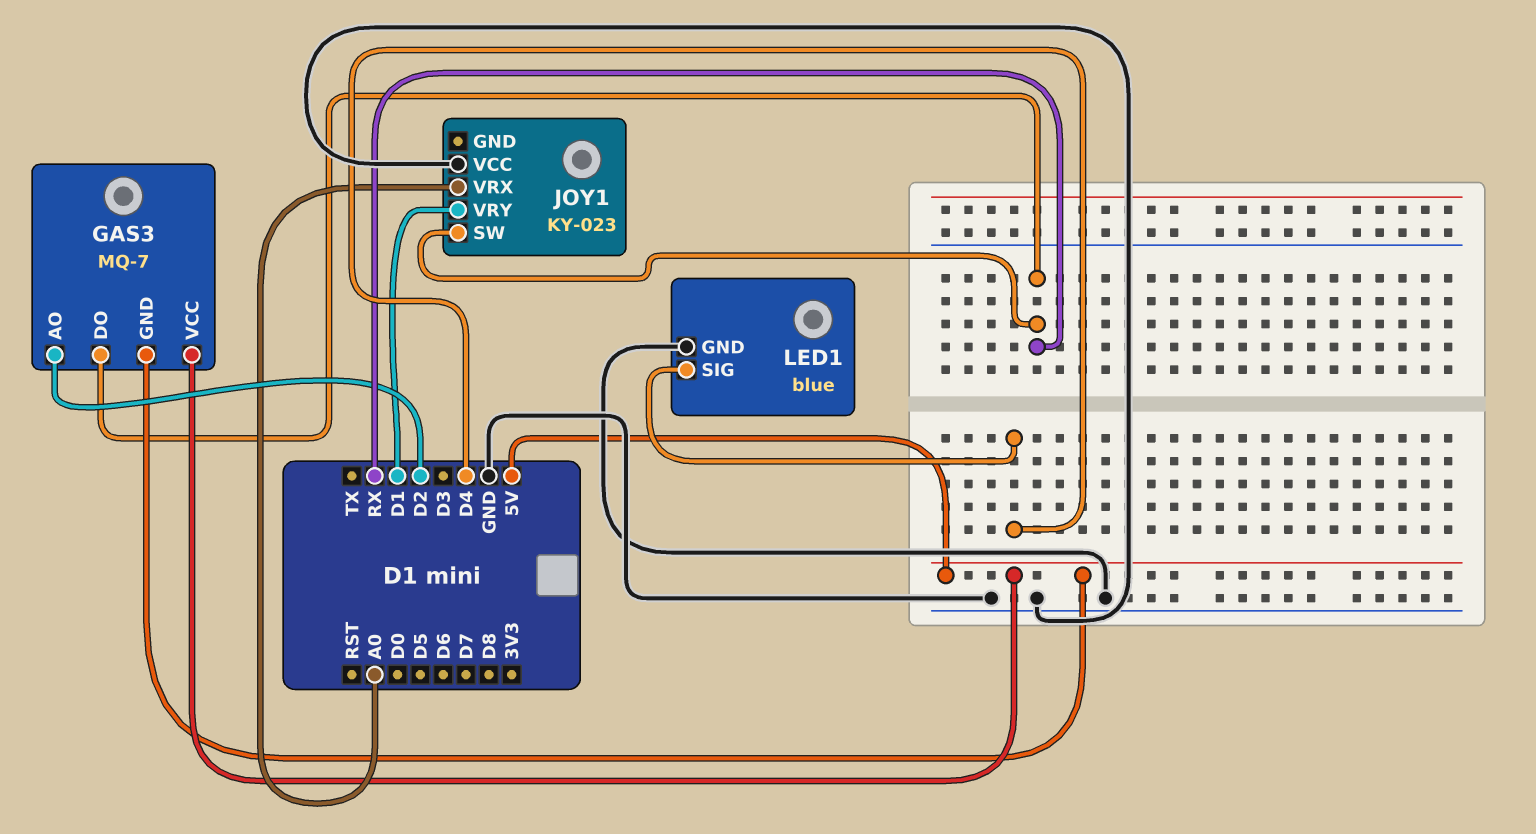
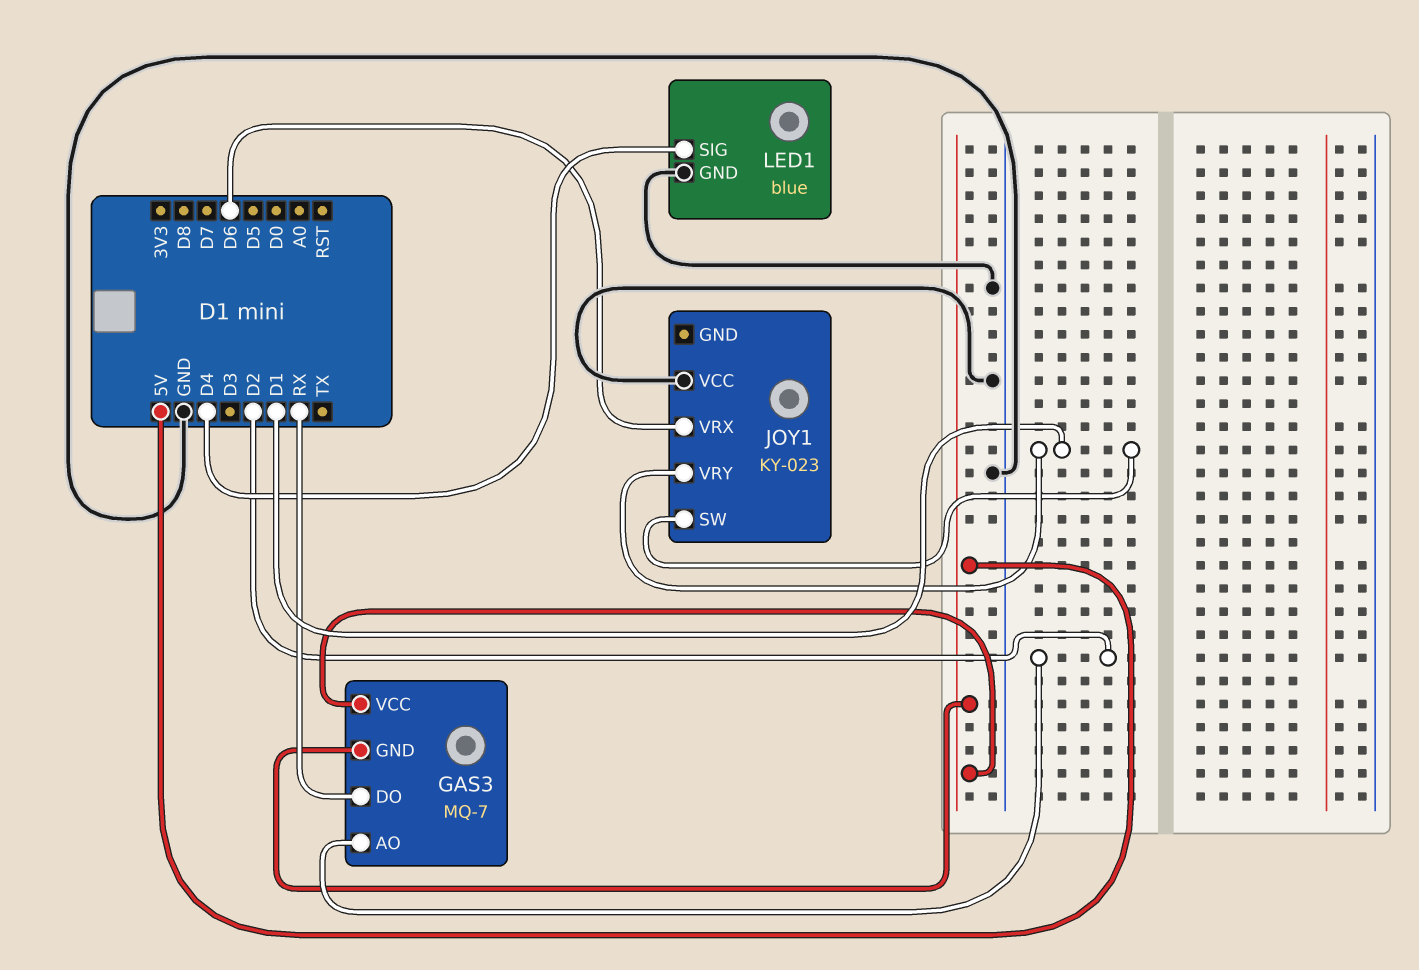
JOY1 pin SW: RX -> D1
JOY1 pin VRX: A0 -> D6

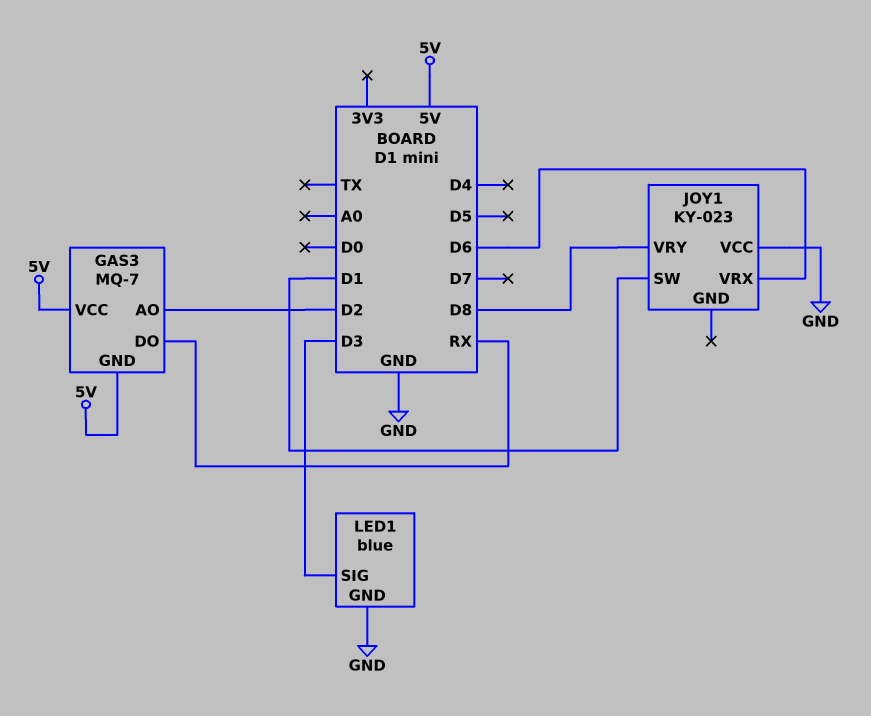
JOY1 pin VRY: D1 -> D8
LED1 pin SIG: D4 -> D3

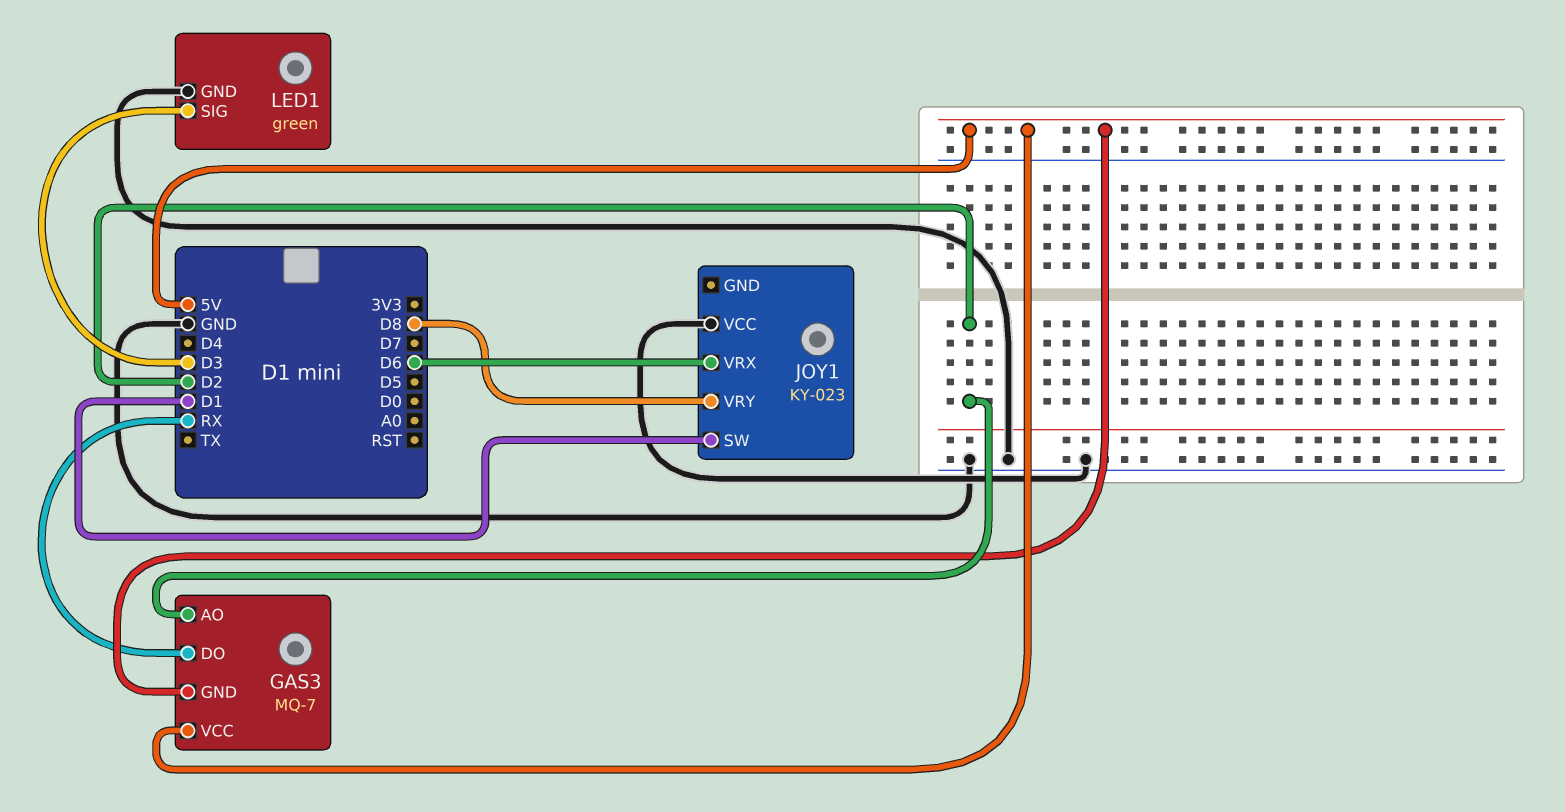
LED1: blue -> green

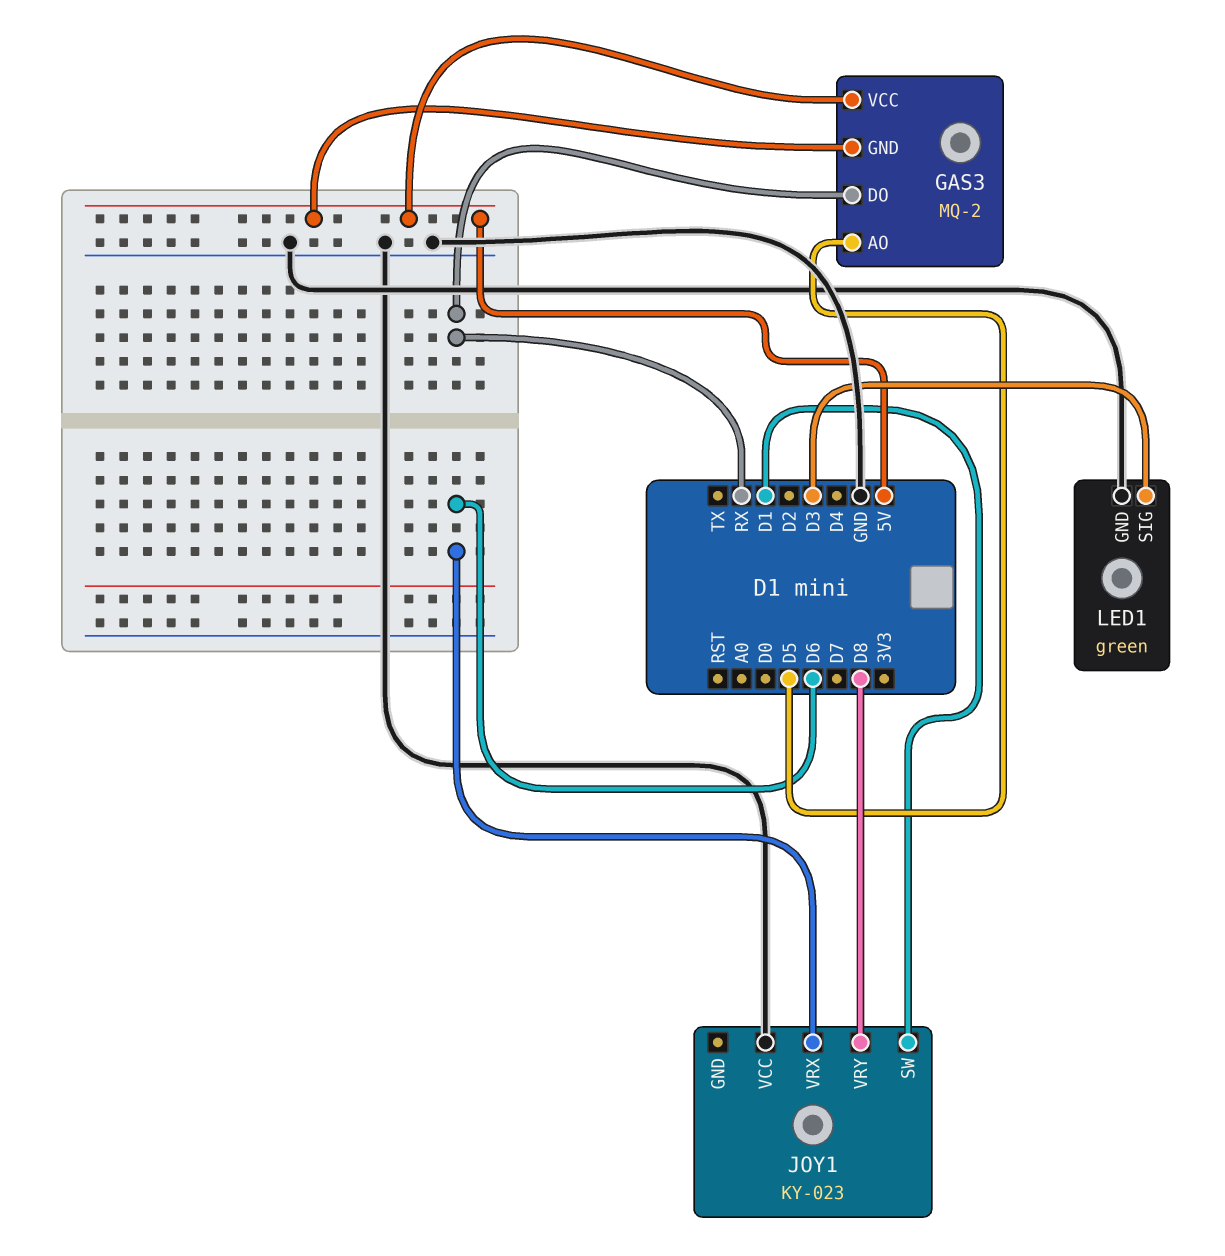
GAS3: MQ-7 -> MQ-2
GAS3 pin AO: D2 -> D5

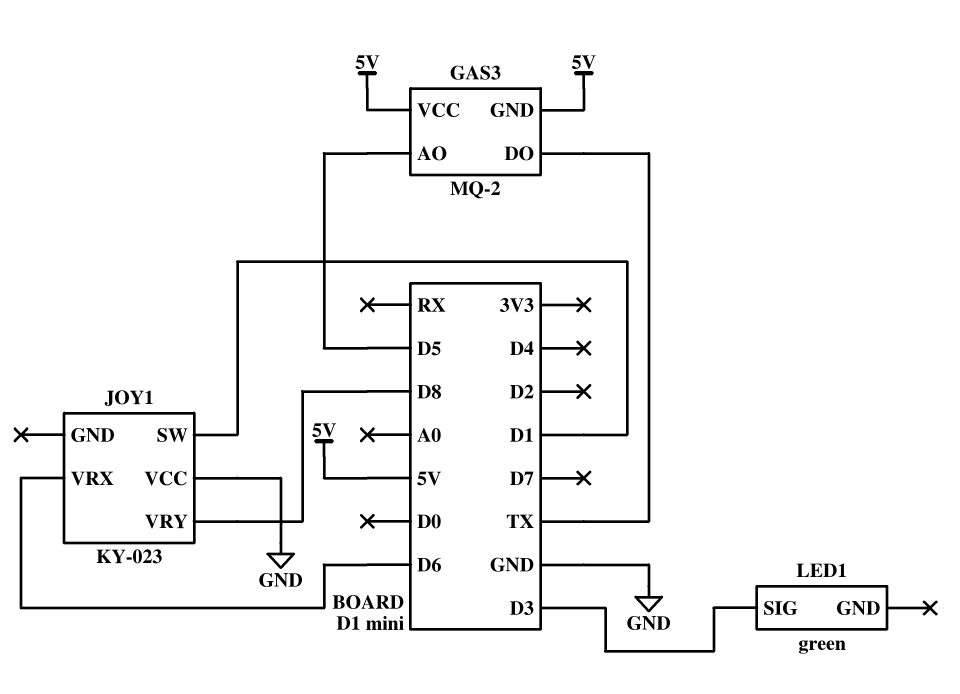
GAS3 pin DO: RX -> TX
LED1 pin GND: GND -> none

